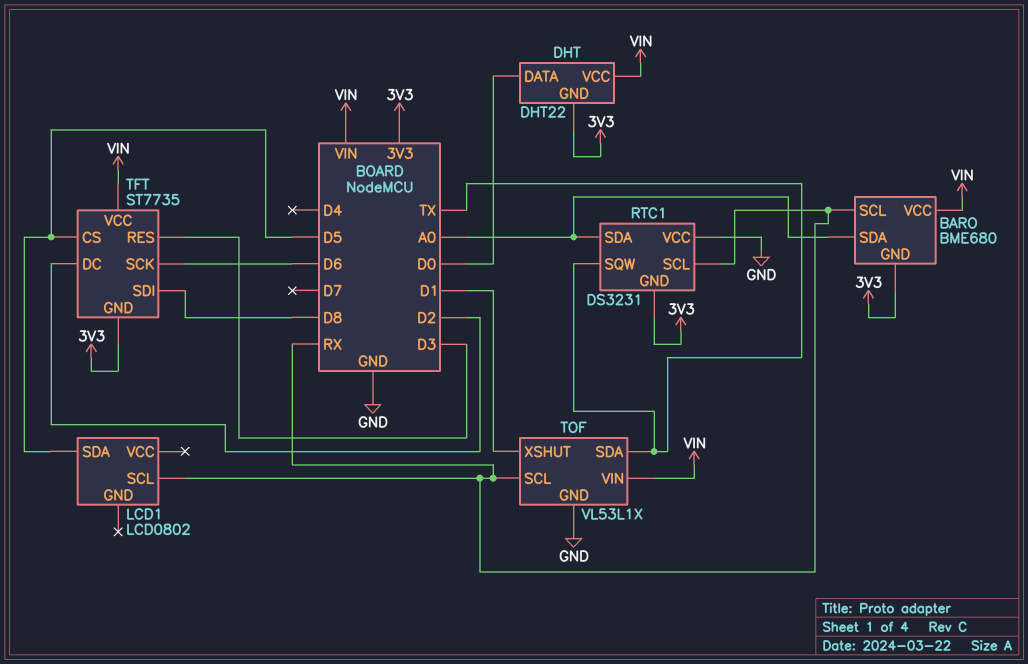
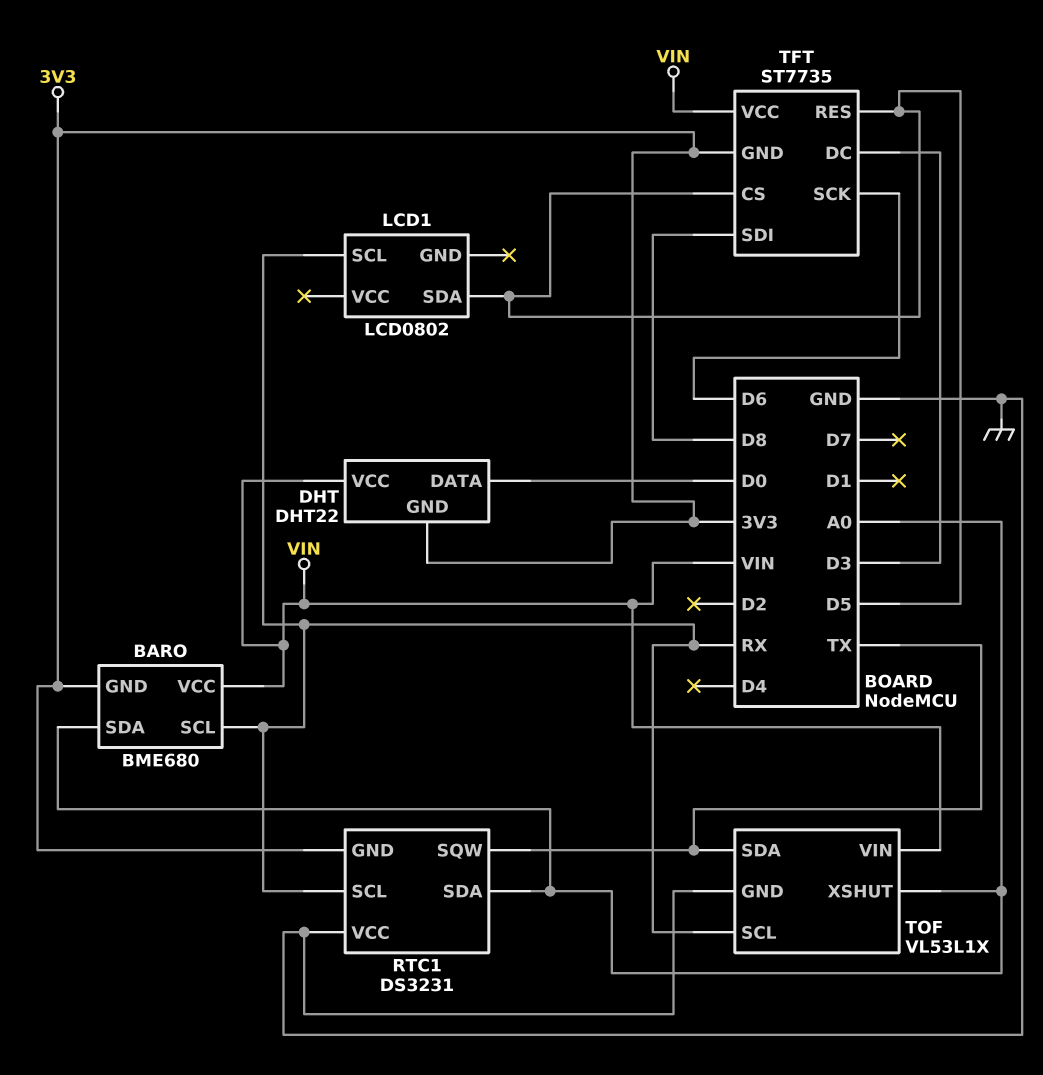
TFT pin DC: D2 -> D3
TFT pin RES: D3 -> D5
TOF pin XSHUT: D1 -> A0

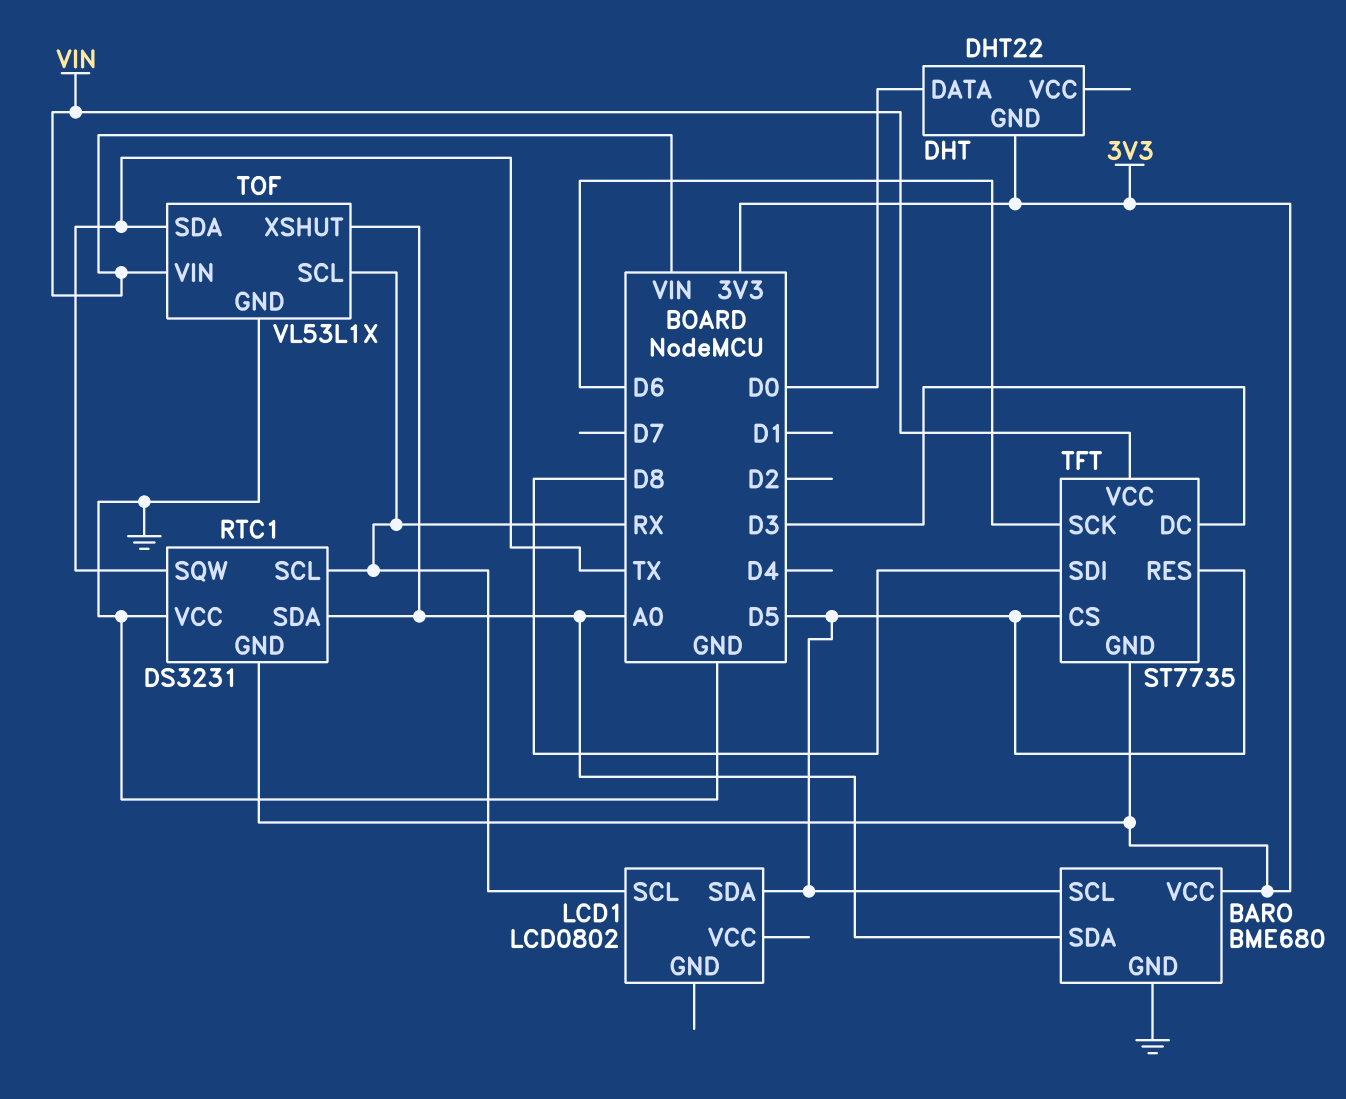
BARO pin GND: 3V3 -> GND
BARO pin SCL: RX -> D5
BARO pin VCC: VIN -> 3V3
DHT pin VCC: VIN -> none

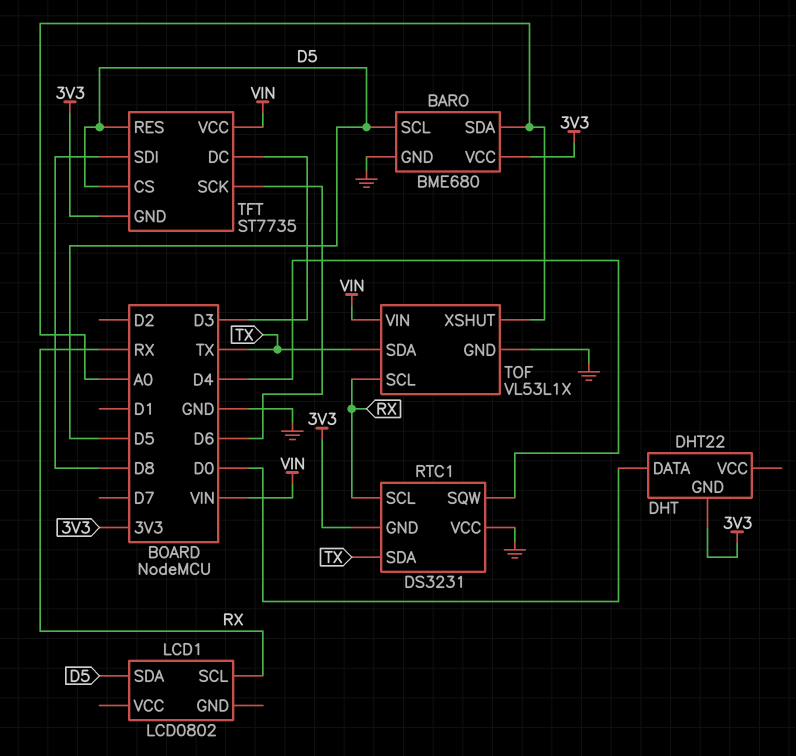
RTC1 pin SDA: A0 -> TX
RTC1 pin SQW: TX -> D4

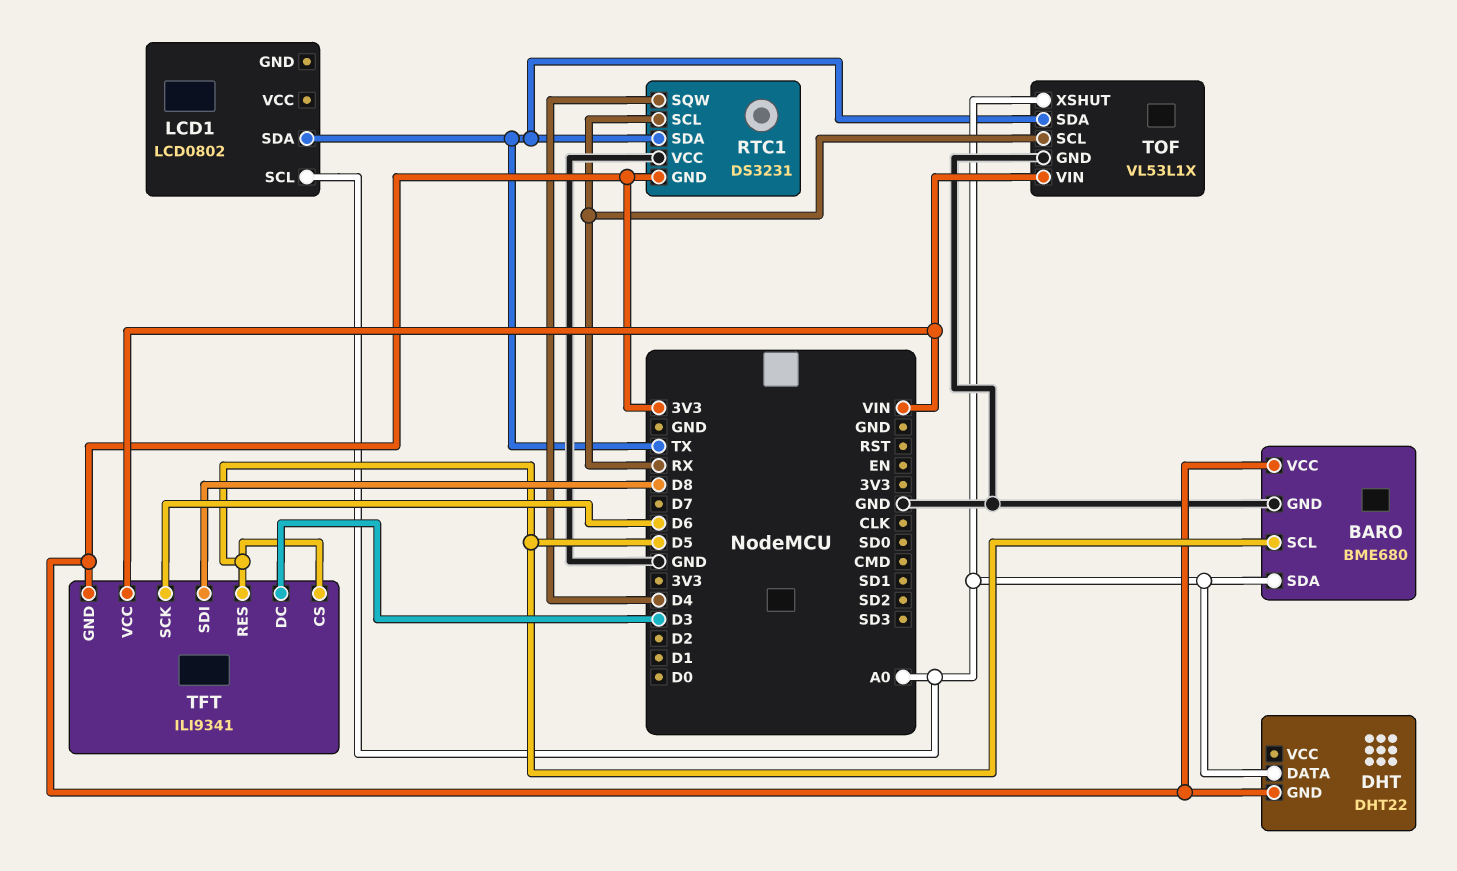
DHT pin DATA: D0 -> A0
LCD1 pin SCL: RX -> A0
LCD1 pin SDA: D5 -> TX
TFT: ST7735 -> ILI9341

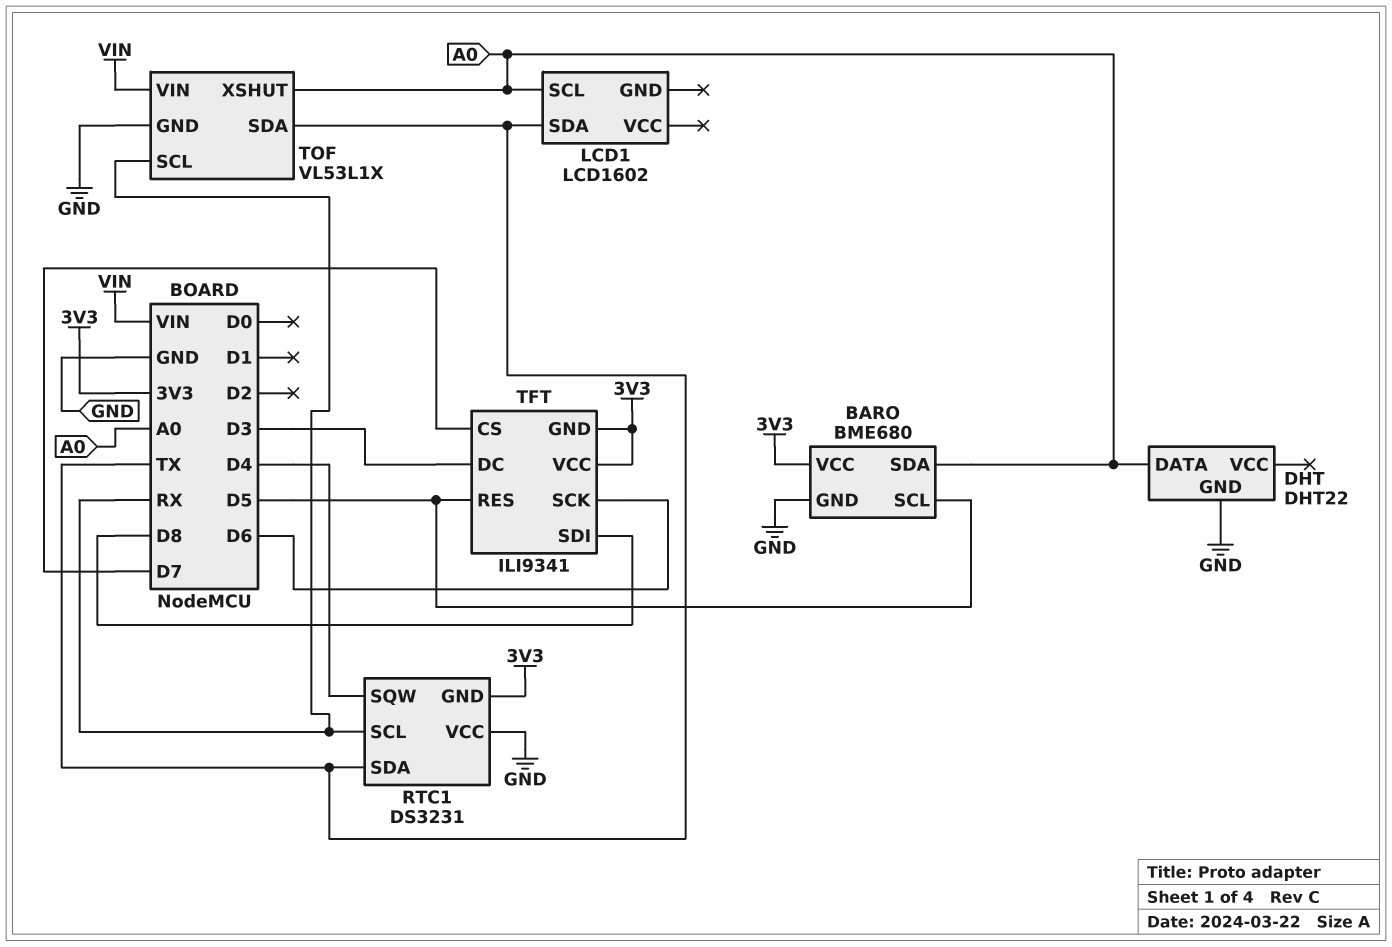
DHT pin GND: 3V3 -> GND
LCD1: LCD0802 -> LCD1602
TFT pin CS: D5 -> D7
TFT pin VCC: VIN -> 3V3

